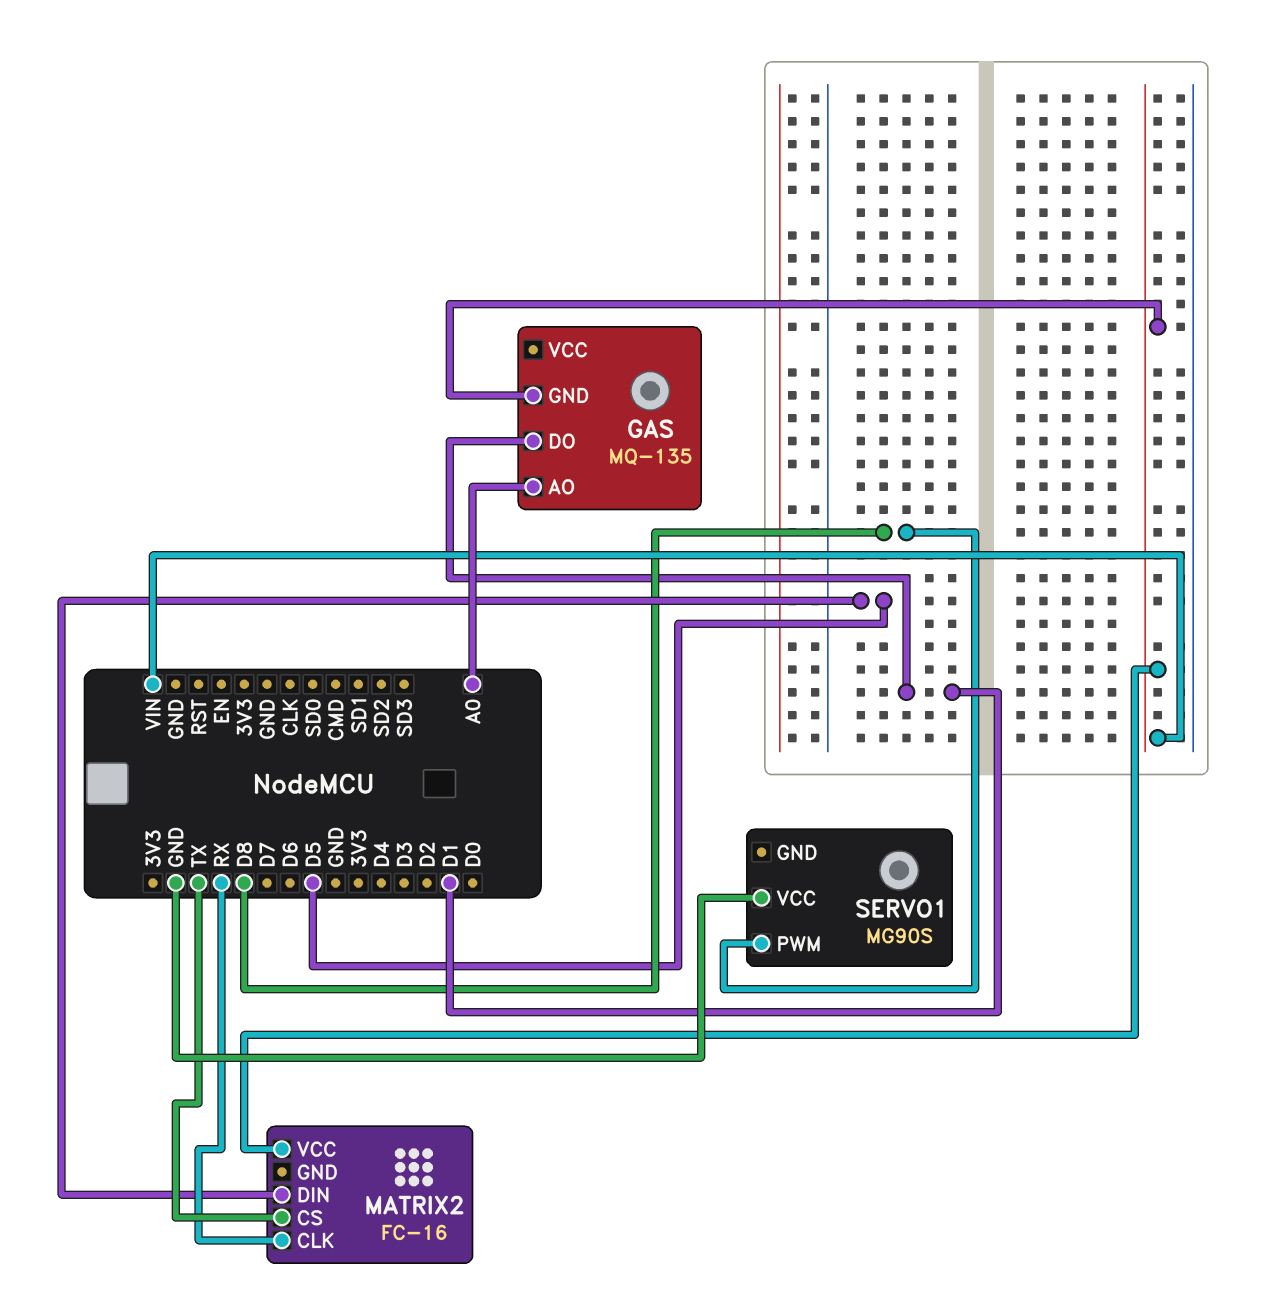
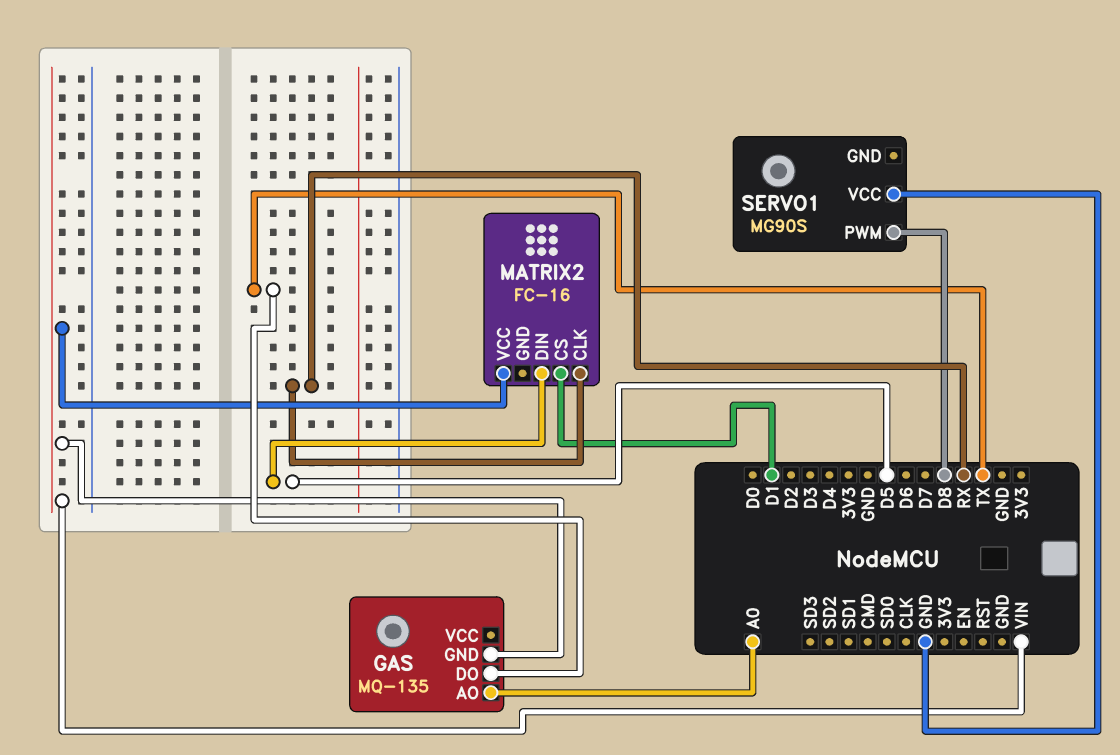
GAS pin DO: D1 -> TX
MATRIX2 pin CS: TX -> D1

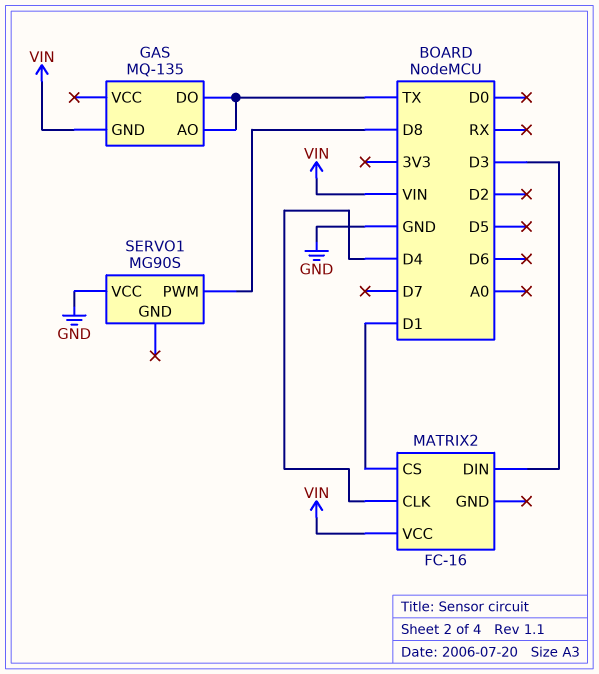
GAS pin AO: A0 -> TX
MATRIX2 pin CLK: RX -> D4
MATRIX2 pin DIN: D5 -> D3

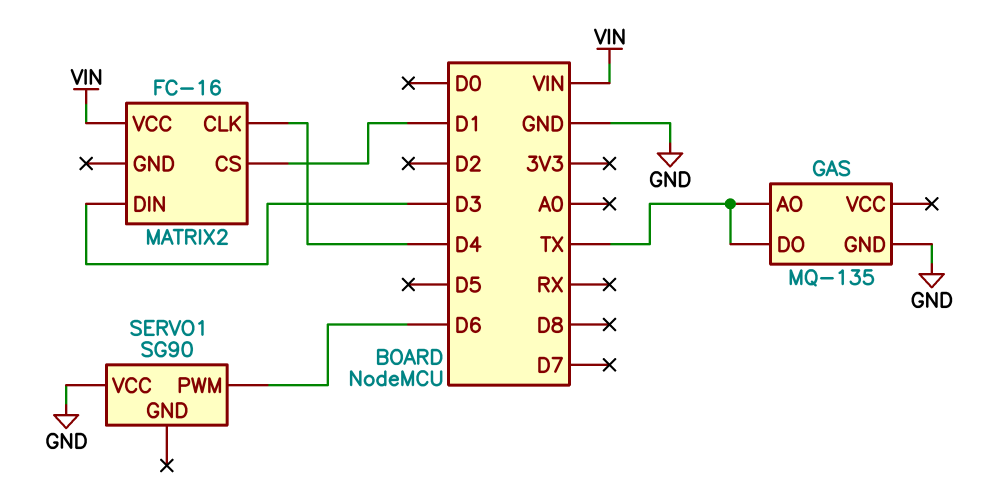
GAS pin GND: VIN -> GND
SERVO1: MG90S -> SG90
SERVO1 pin PWM: D8 -> D6

